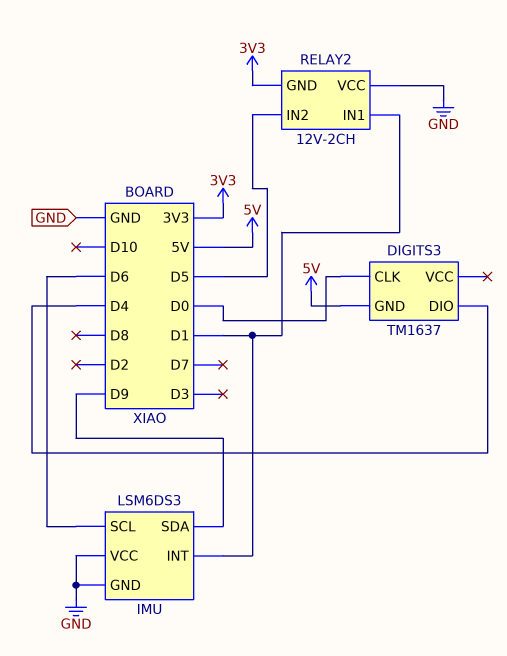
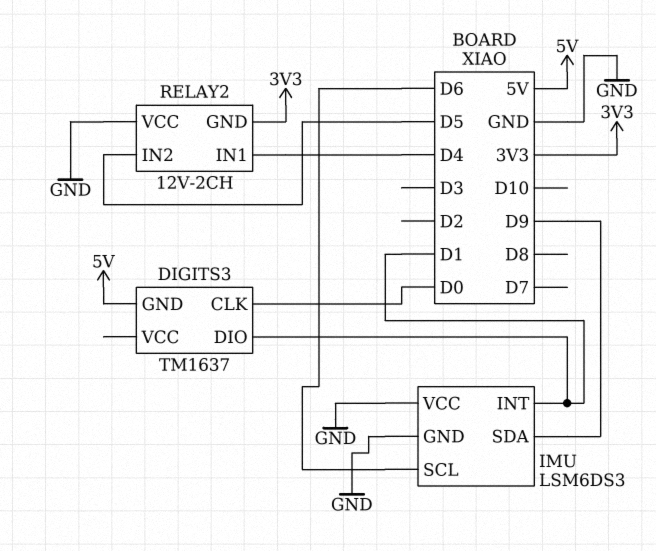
DIGITS3 pin DIO: D4 -> D1
RELAY2 pin IN1: D1 -> D4

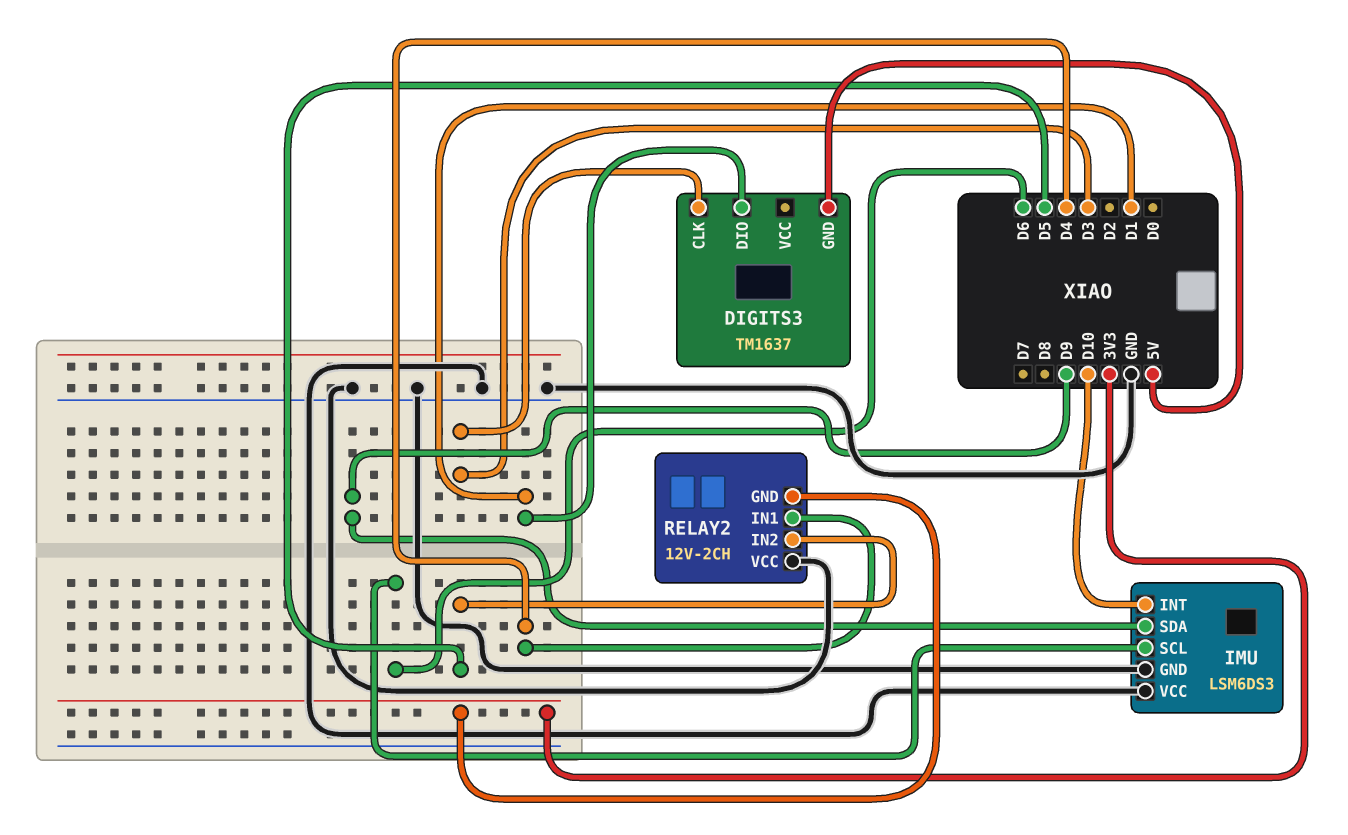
DIGITS3 pin CLK: D0 -> D3
IMU pin INT: D1 -> D10

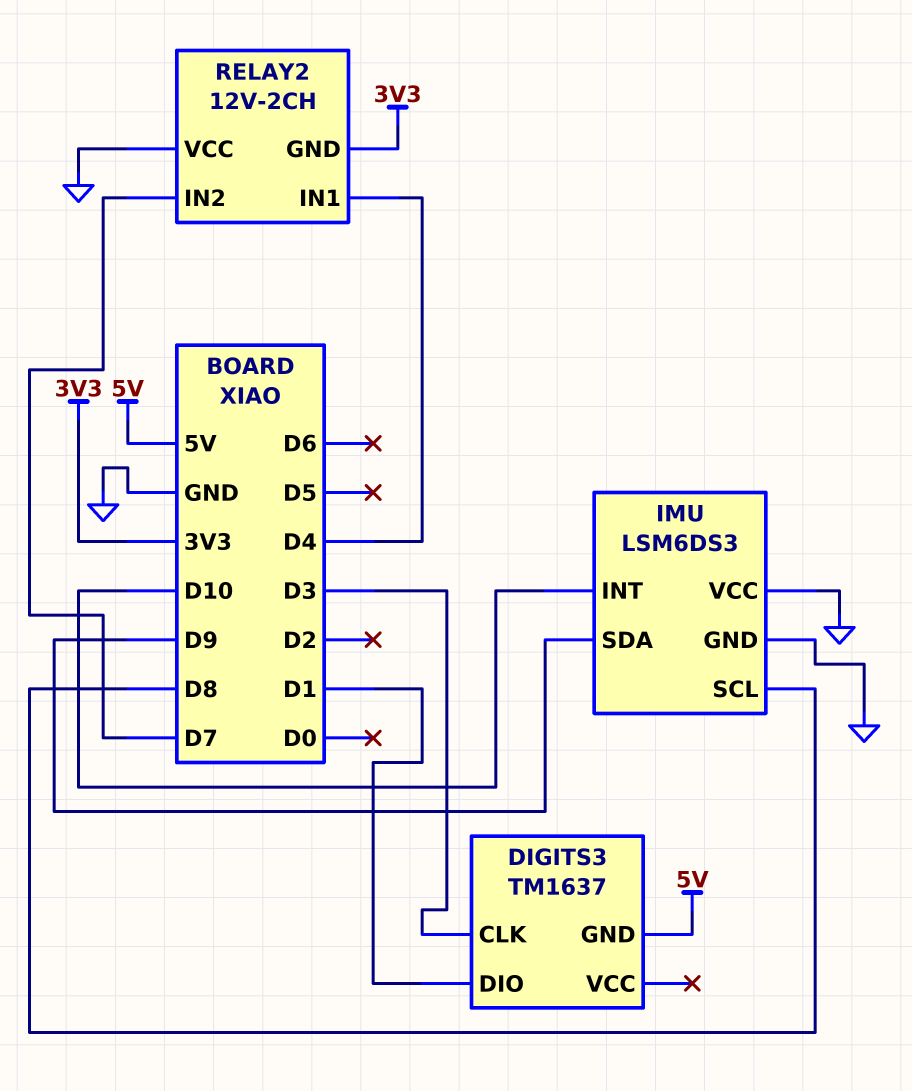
IMU pin SCL: D6 -> D8
RELAY2 pin IN2: D5 -> D7

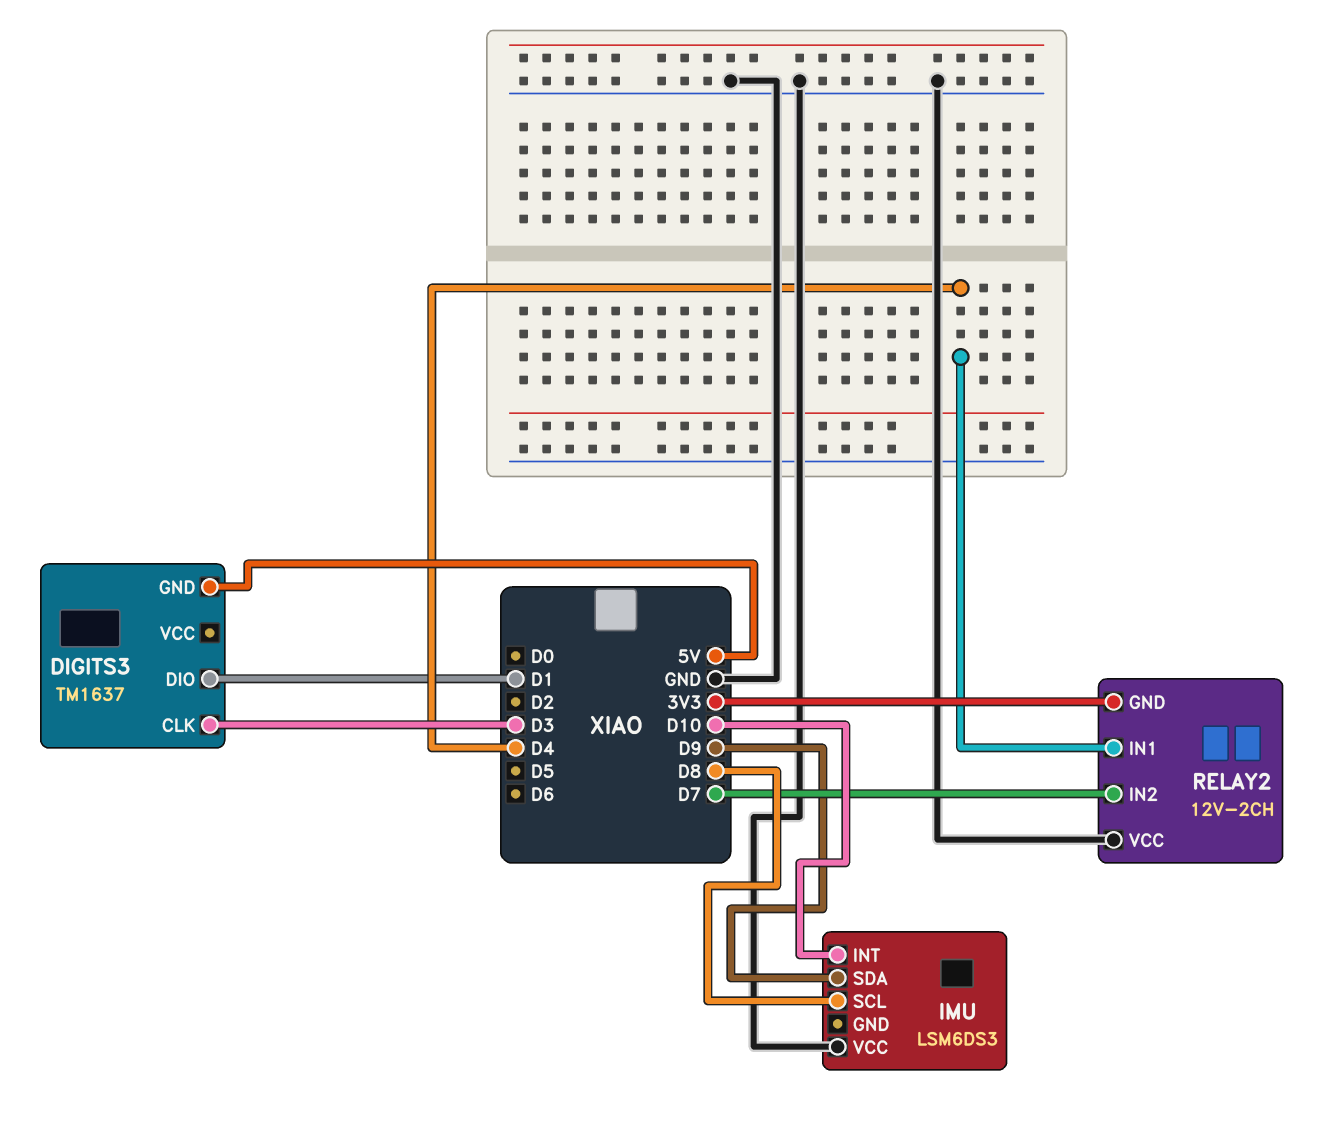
IMU pin GND: GND -> none

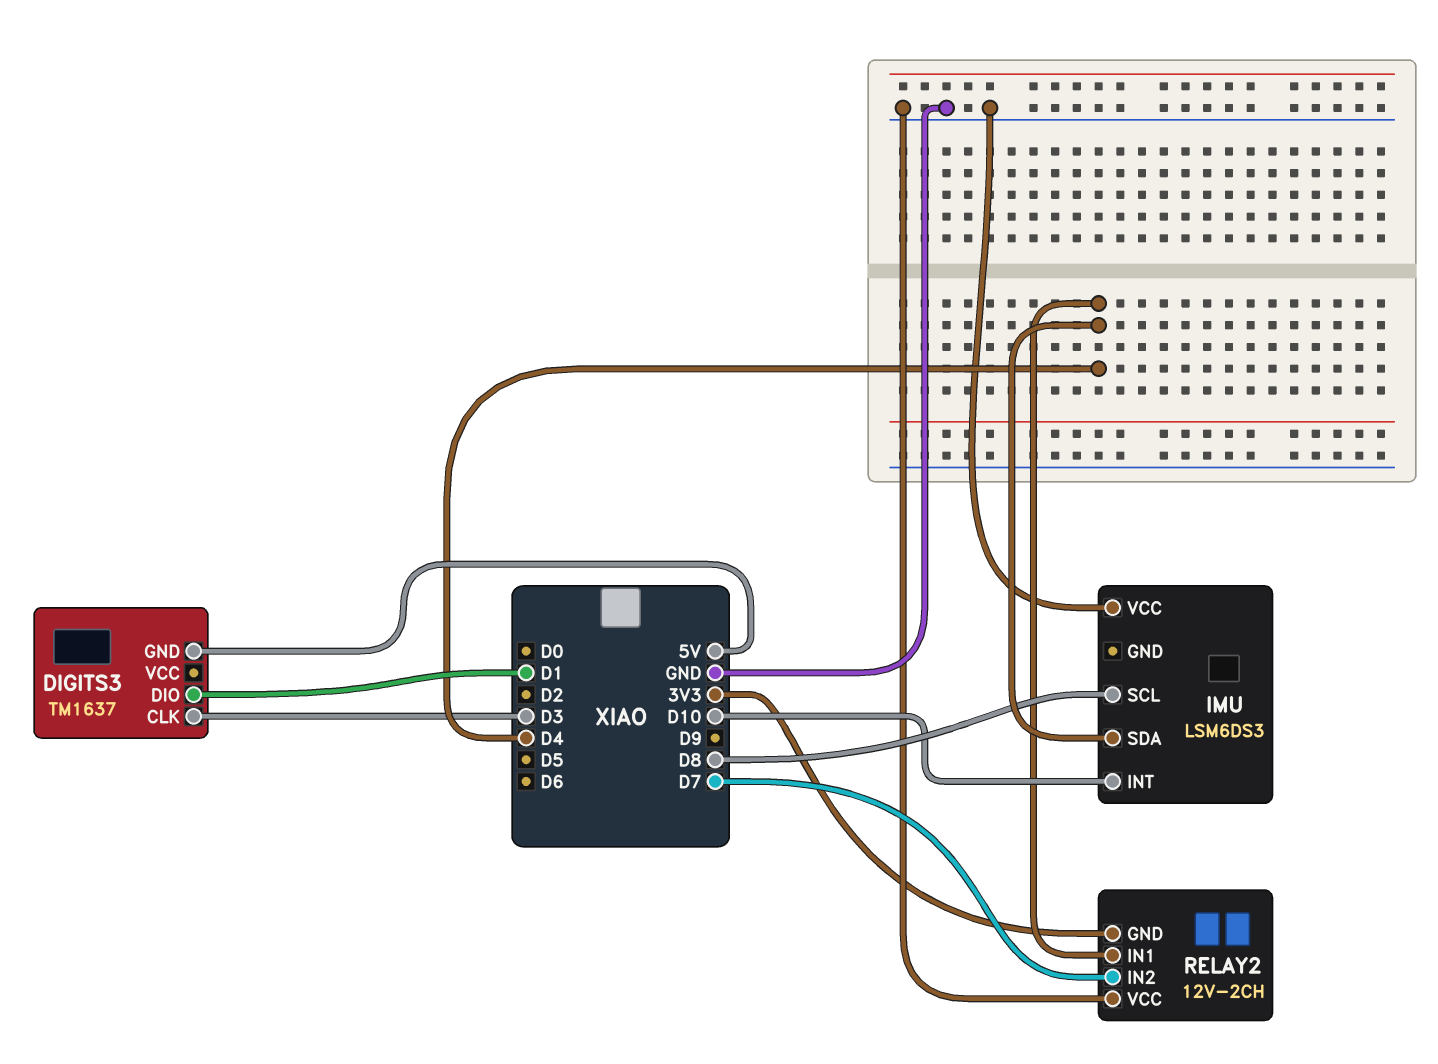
IMU pin SDA: D9 -> D4

